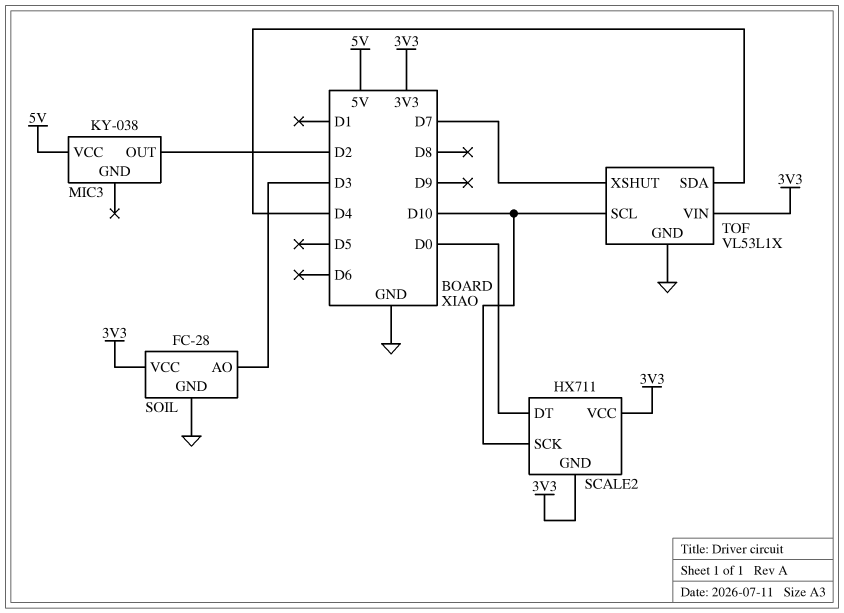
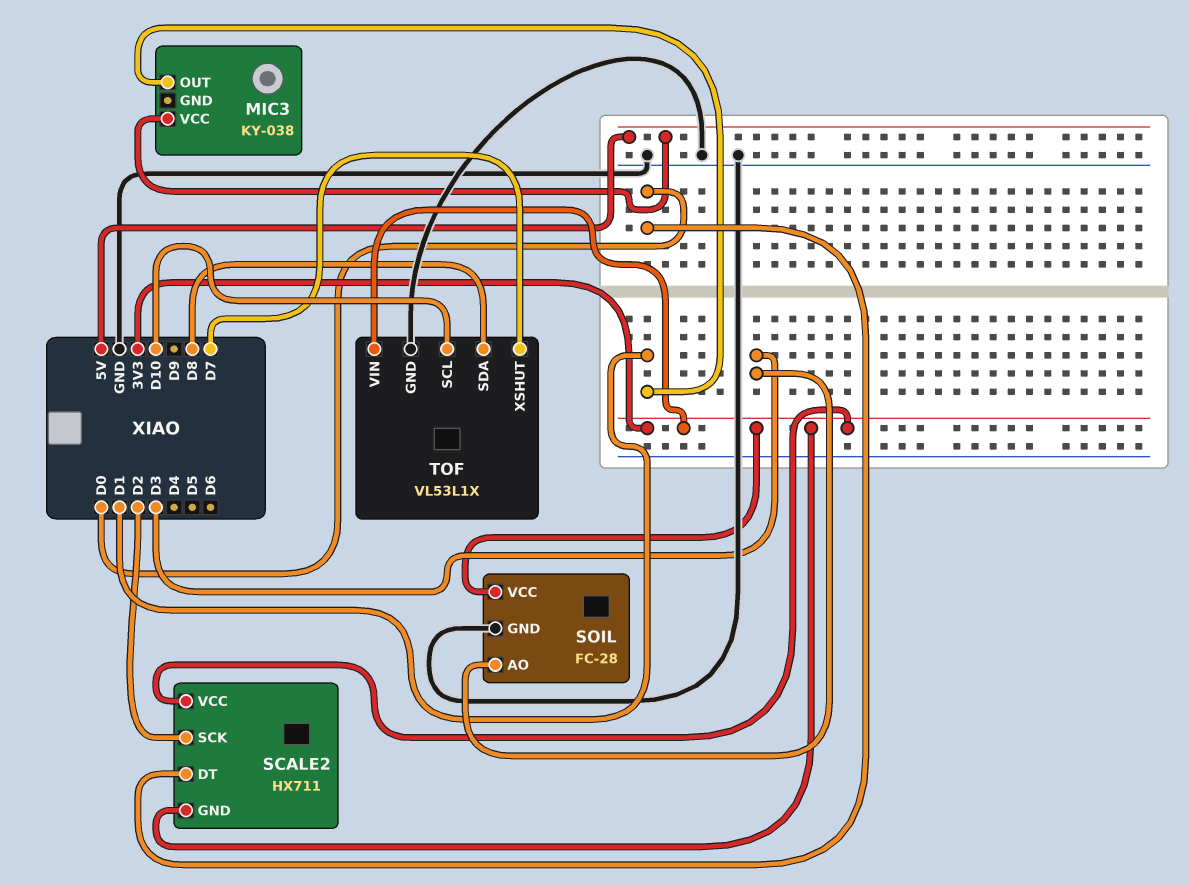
MIC3 pin OUT: D2 -> D1
SCALE2 pin SCK: D10 -> D2
TOF pin SDA: D4 -> D8

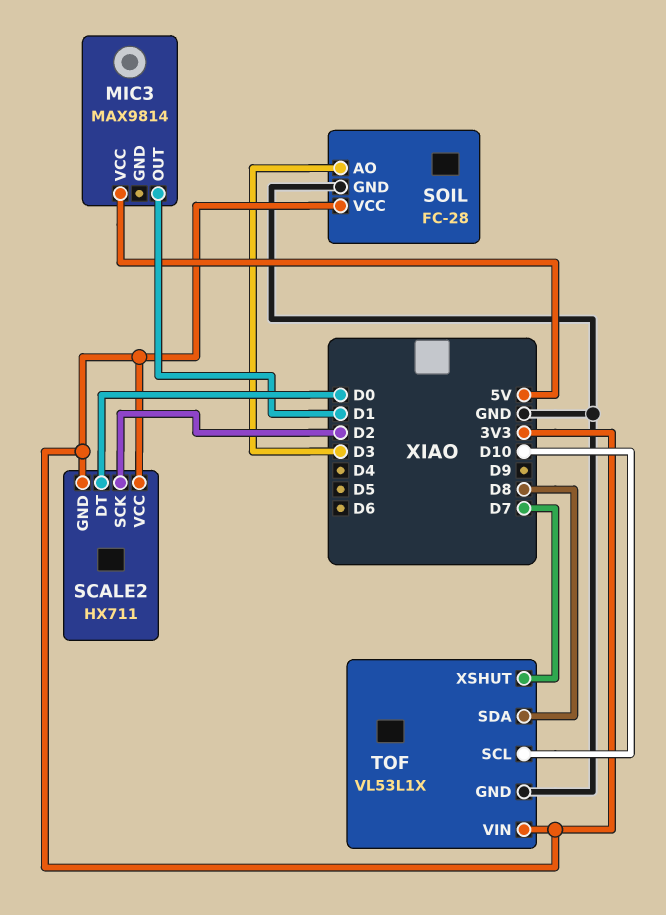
MIC3: KY-038 -> MAX9814

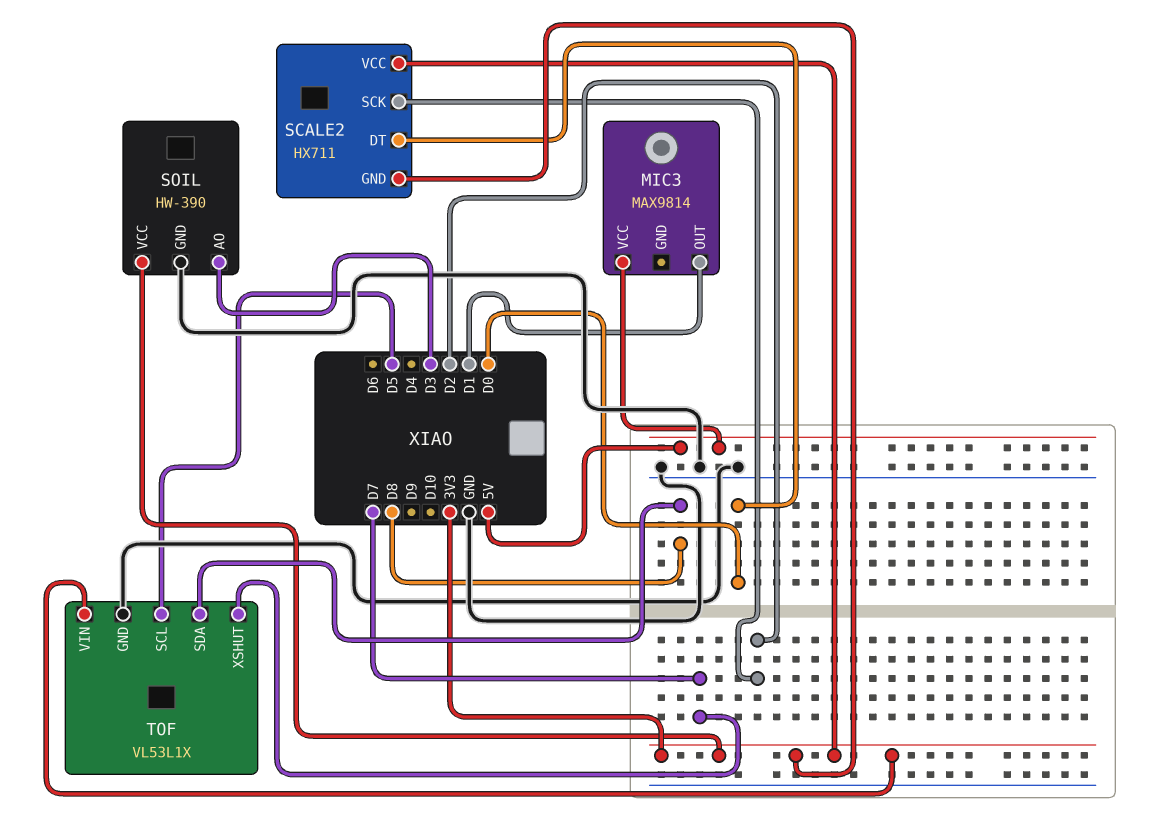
SOIL: FC-28 -> HW-390
TOF pin SCL: D10 -> D5

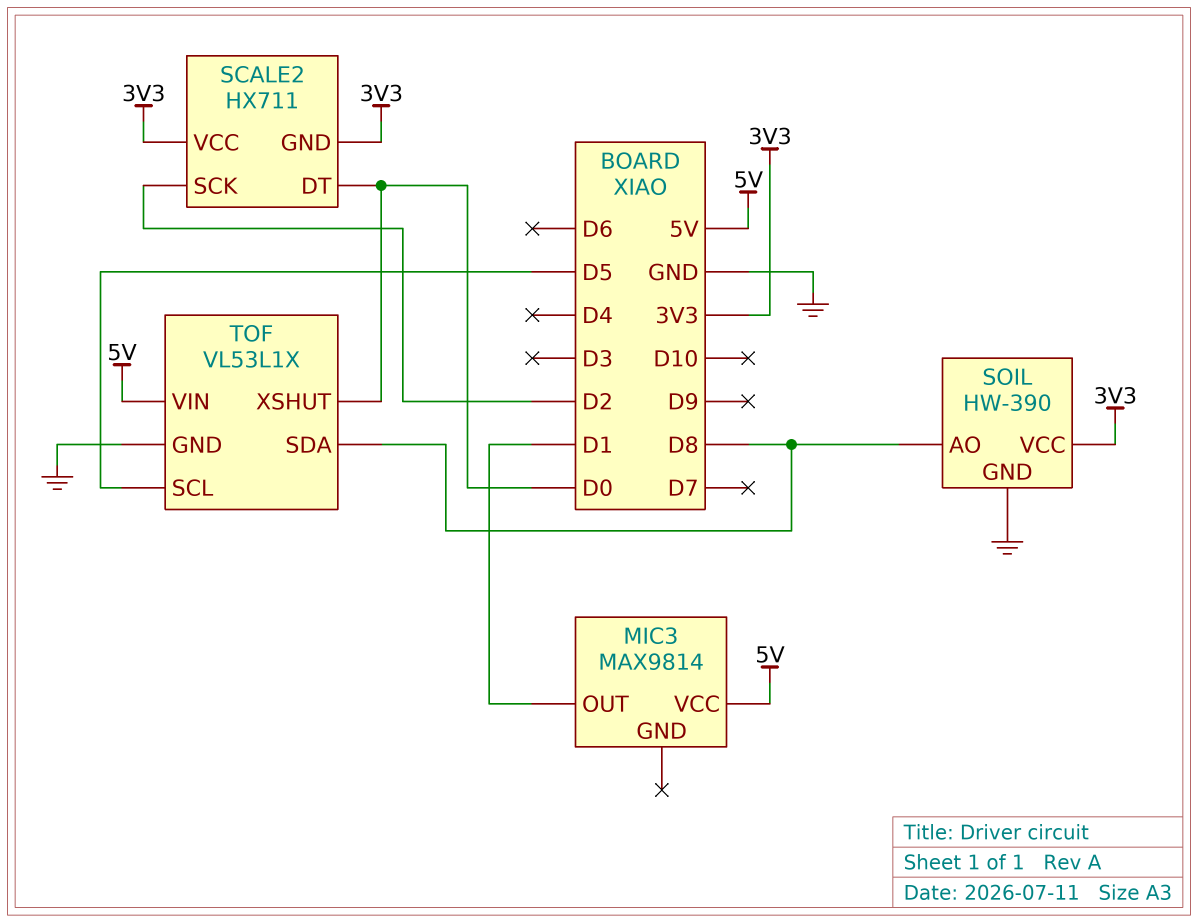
SOIL pin AO: D3 -> D8
TOF pin VIN: 3V3 -> 5V
TOF pin XSHUT: D7 -> D0

